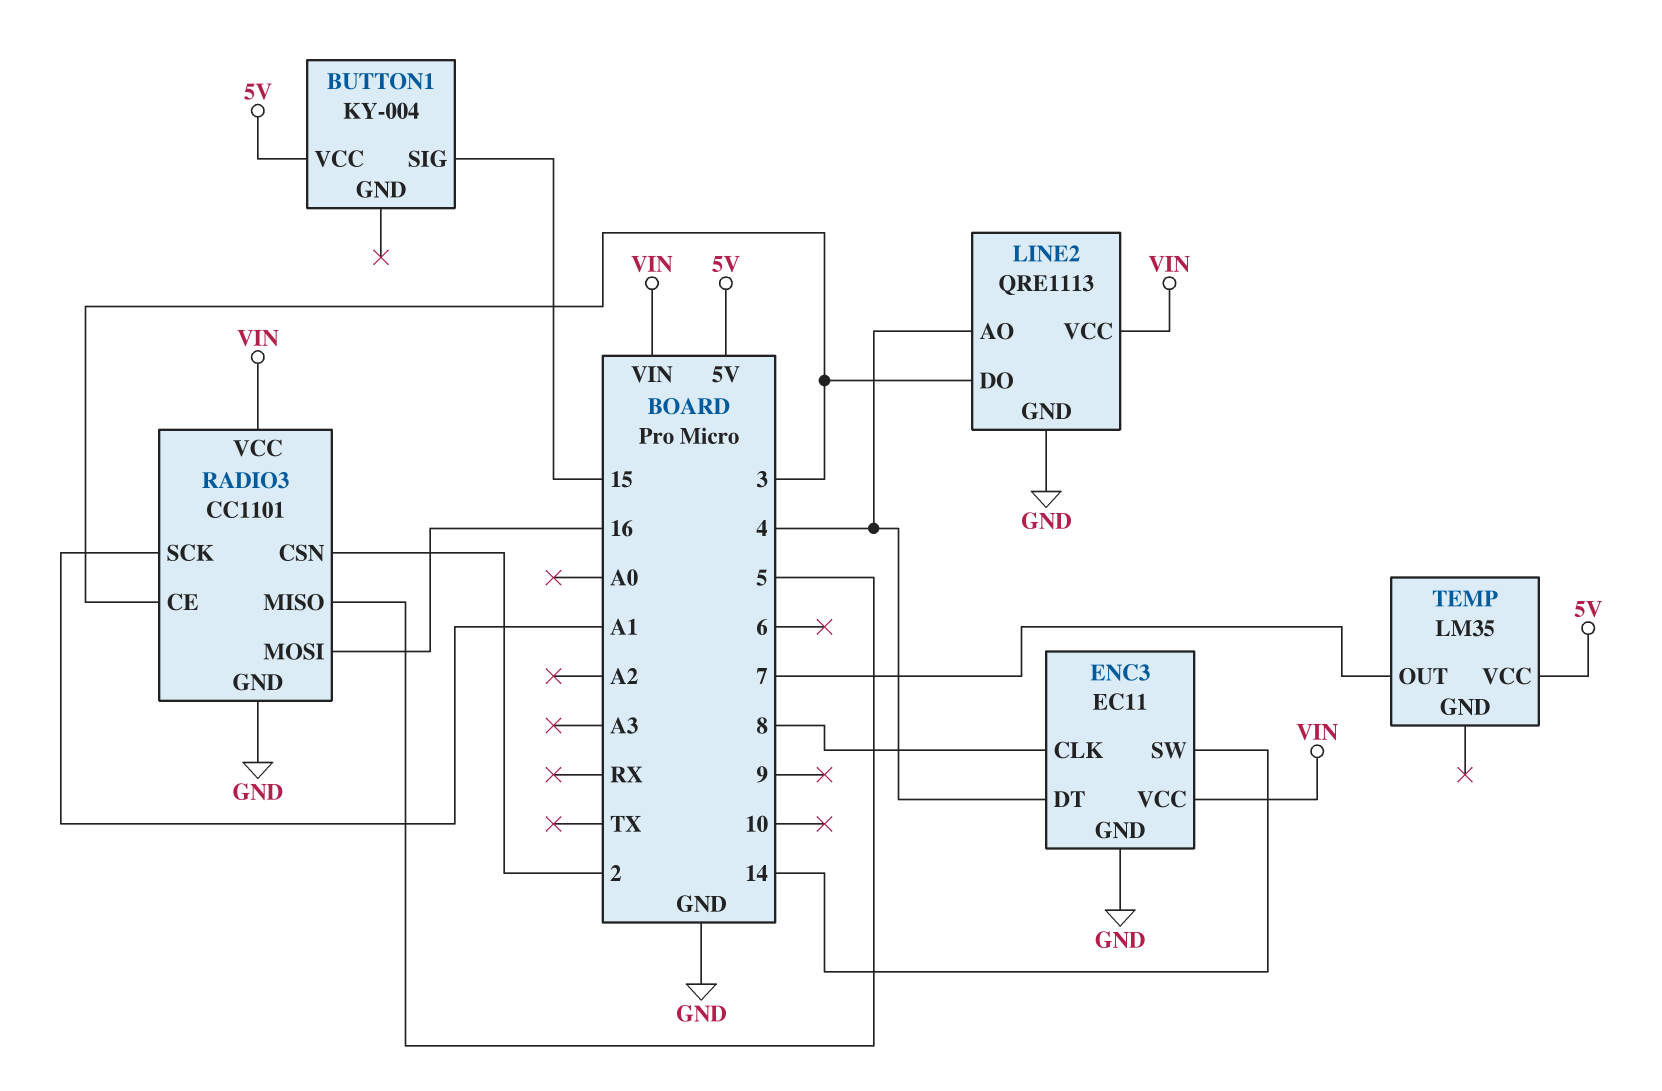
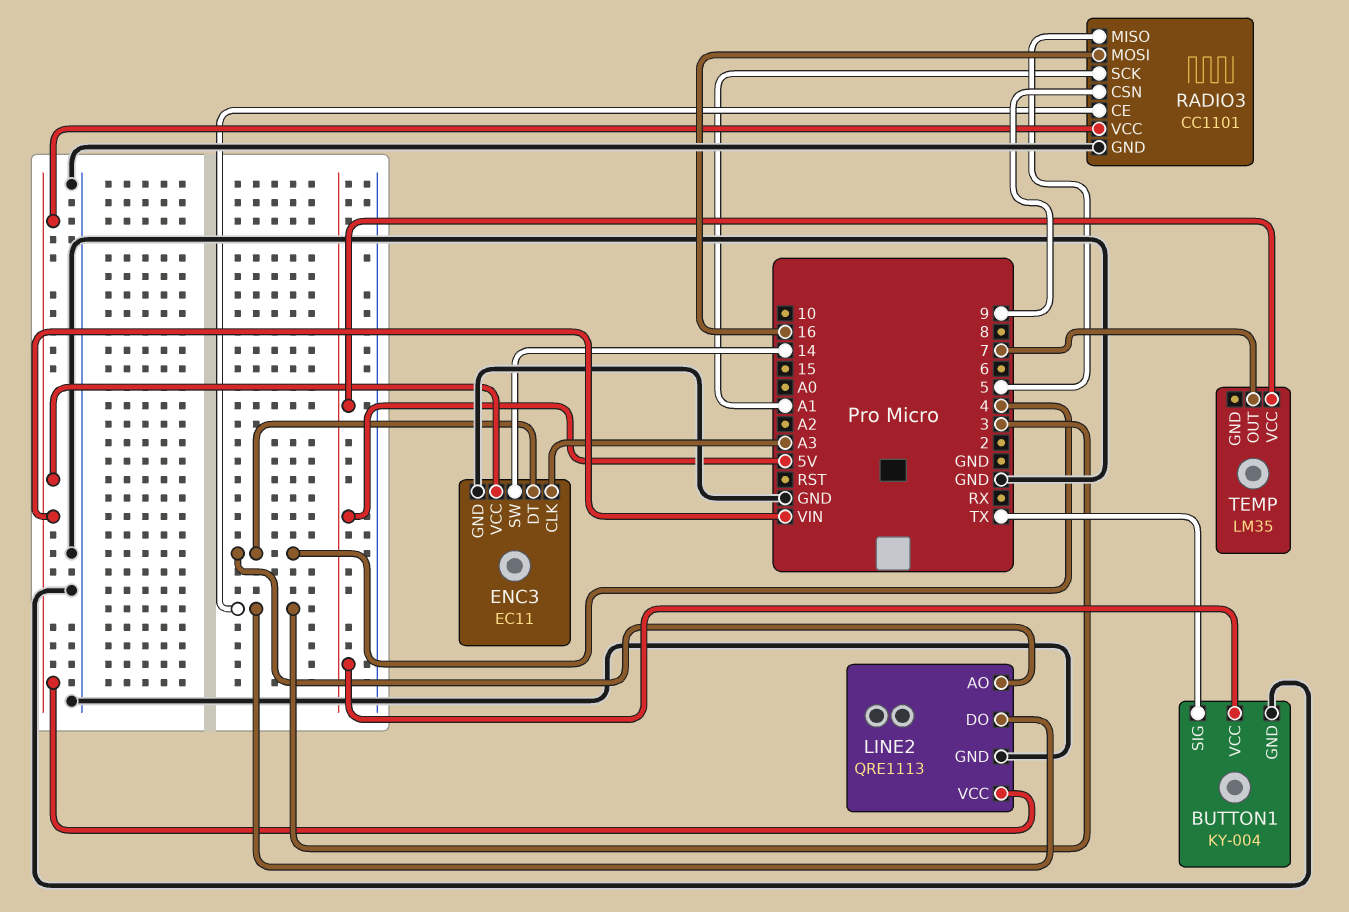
BUTTON1 pin GND: none -> GND
BUTTON1 pin SIG: 15 -> TX
ENC3 pin CLK: 8 -> A3
RADIO3 pin CSN: 2 -> 9

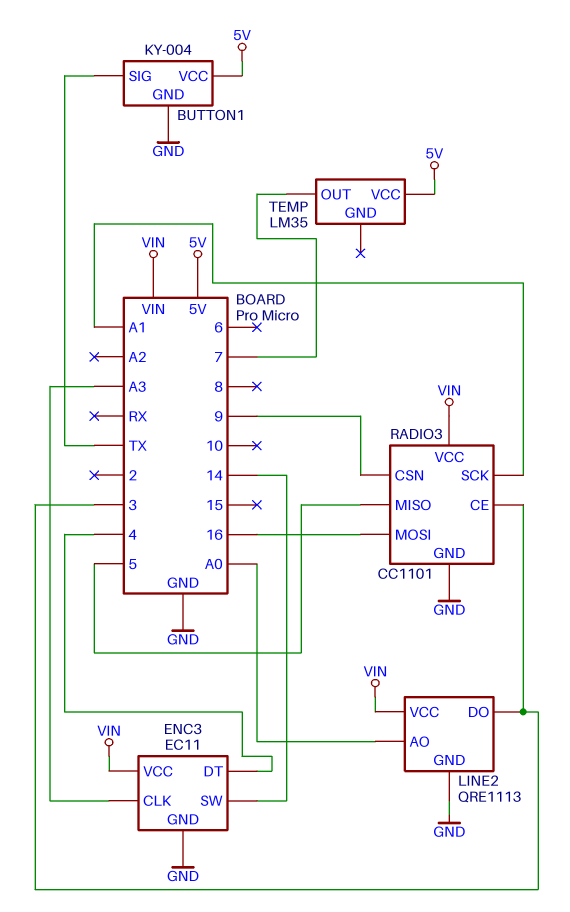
LINE2 pin AO: 4 -> A0

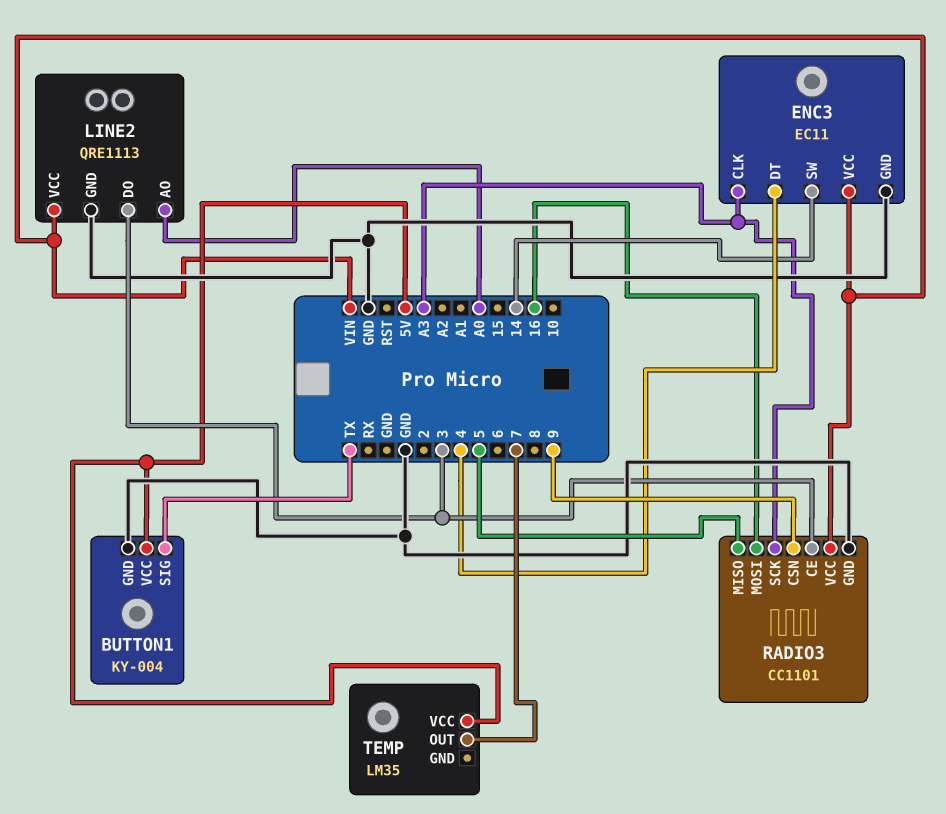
RADIO3 pin SCK: A1 -> A3

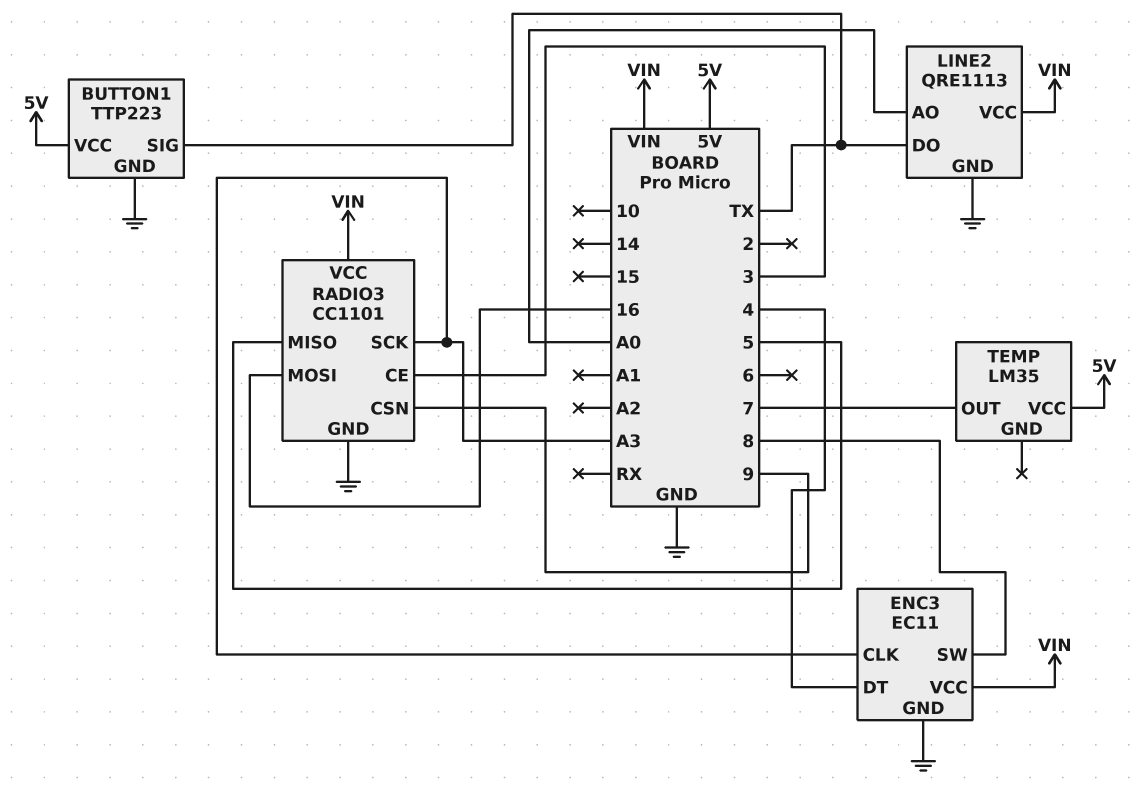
BUTTON1: KY-004 -> TTP223
ENC3 pin SW: 14 -> 8
LINE2 pin DO: 3 -> TX

